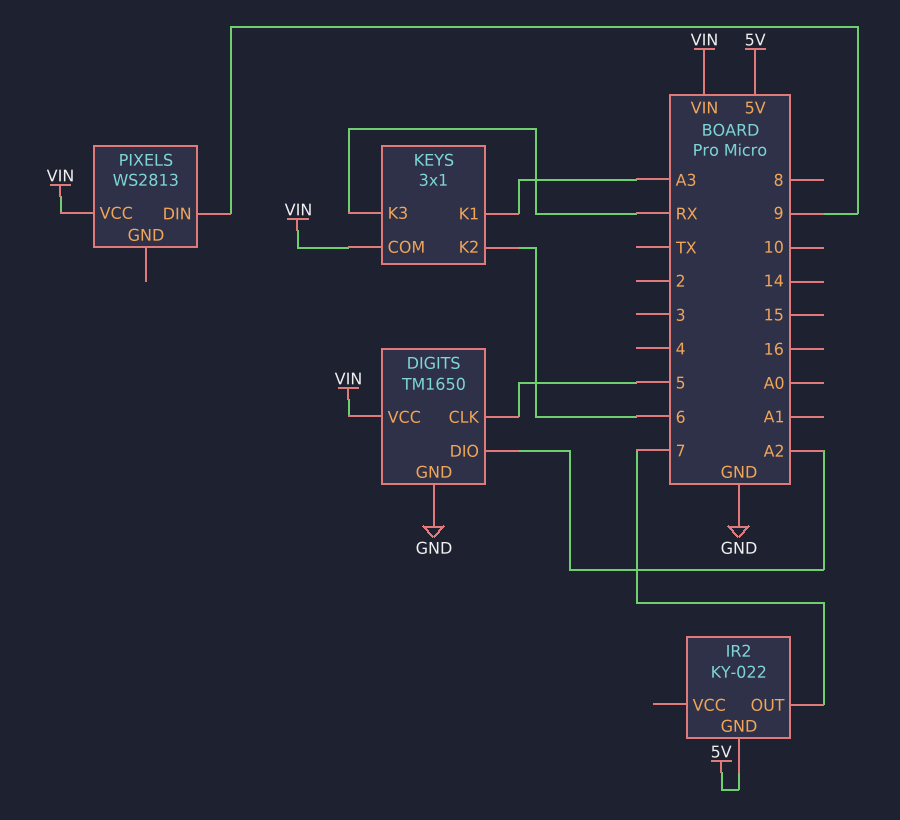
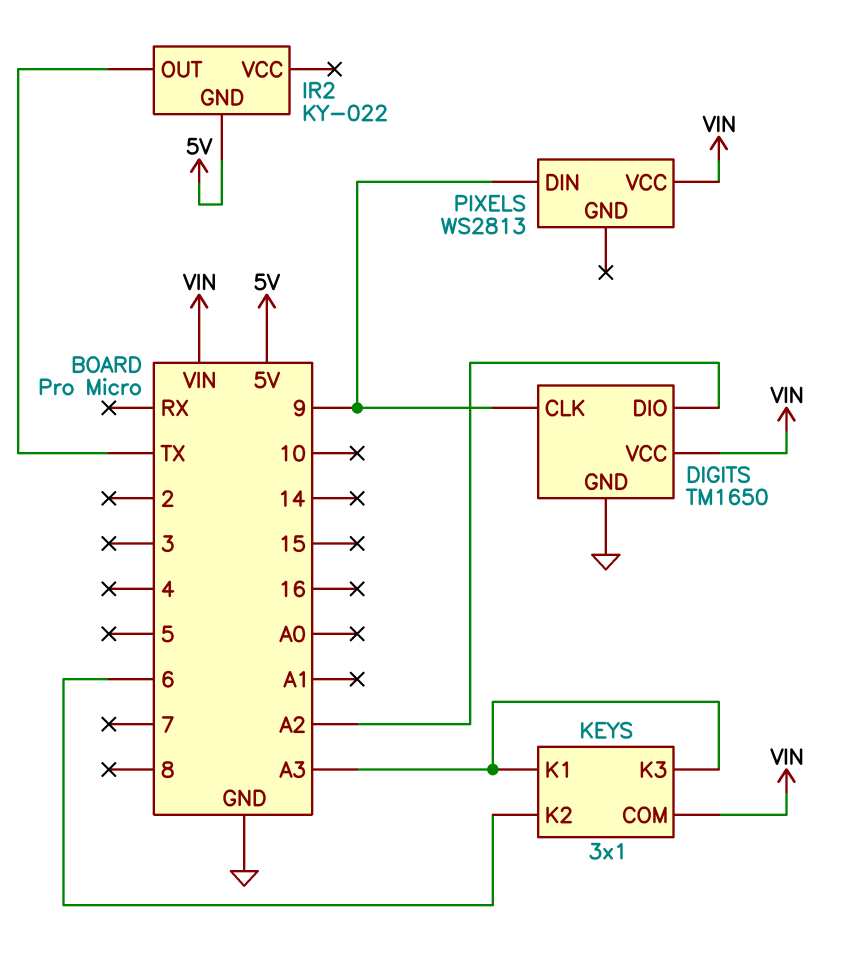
DIGITS pin CLK: 5 -> 9
IR2 pin OUT: 7 -> TX
KEYS pin K3: RX -> A3

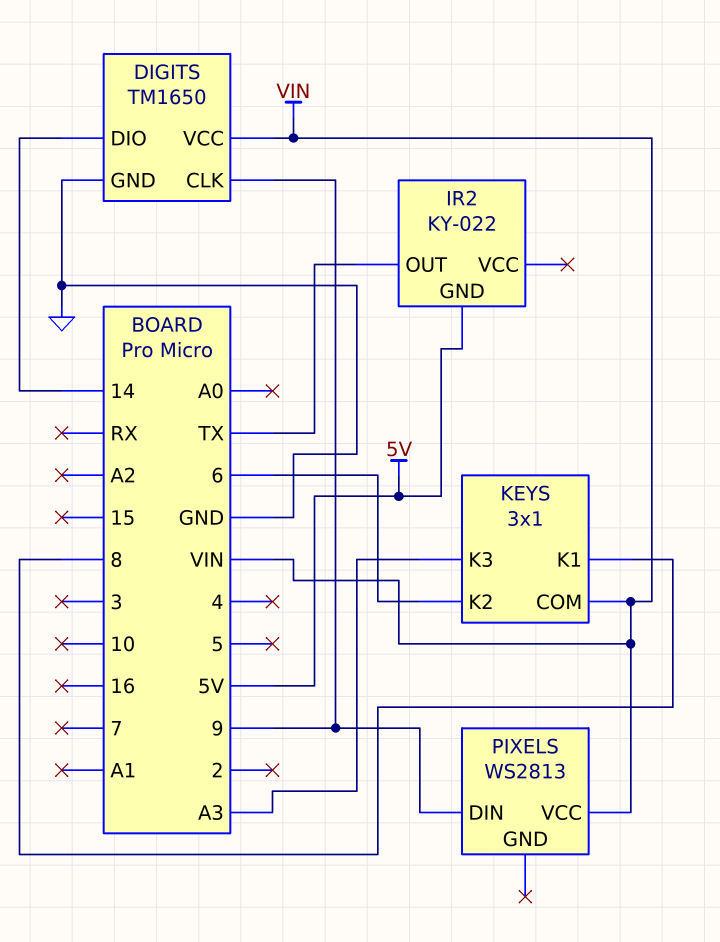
DIGITS pin DIO: A2 -> 14
KEYS pin K1: A3 -> 8

